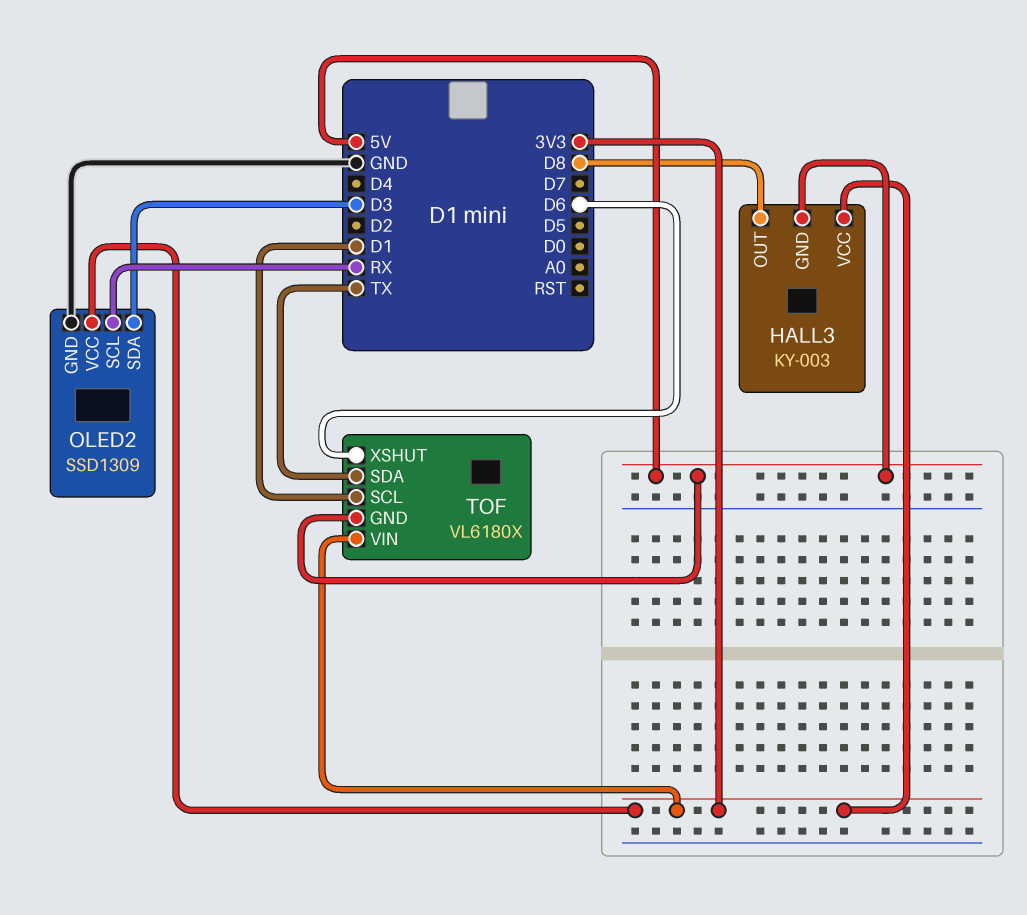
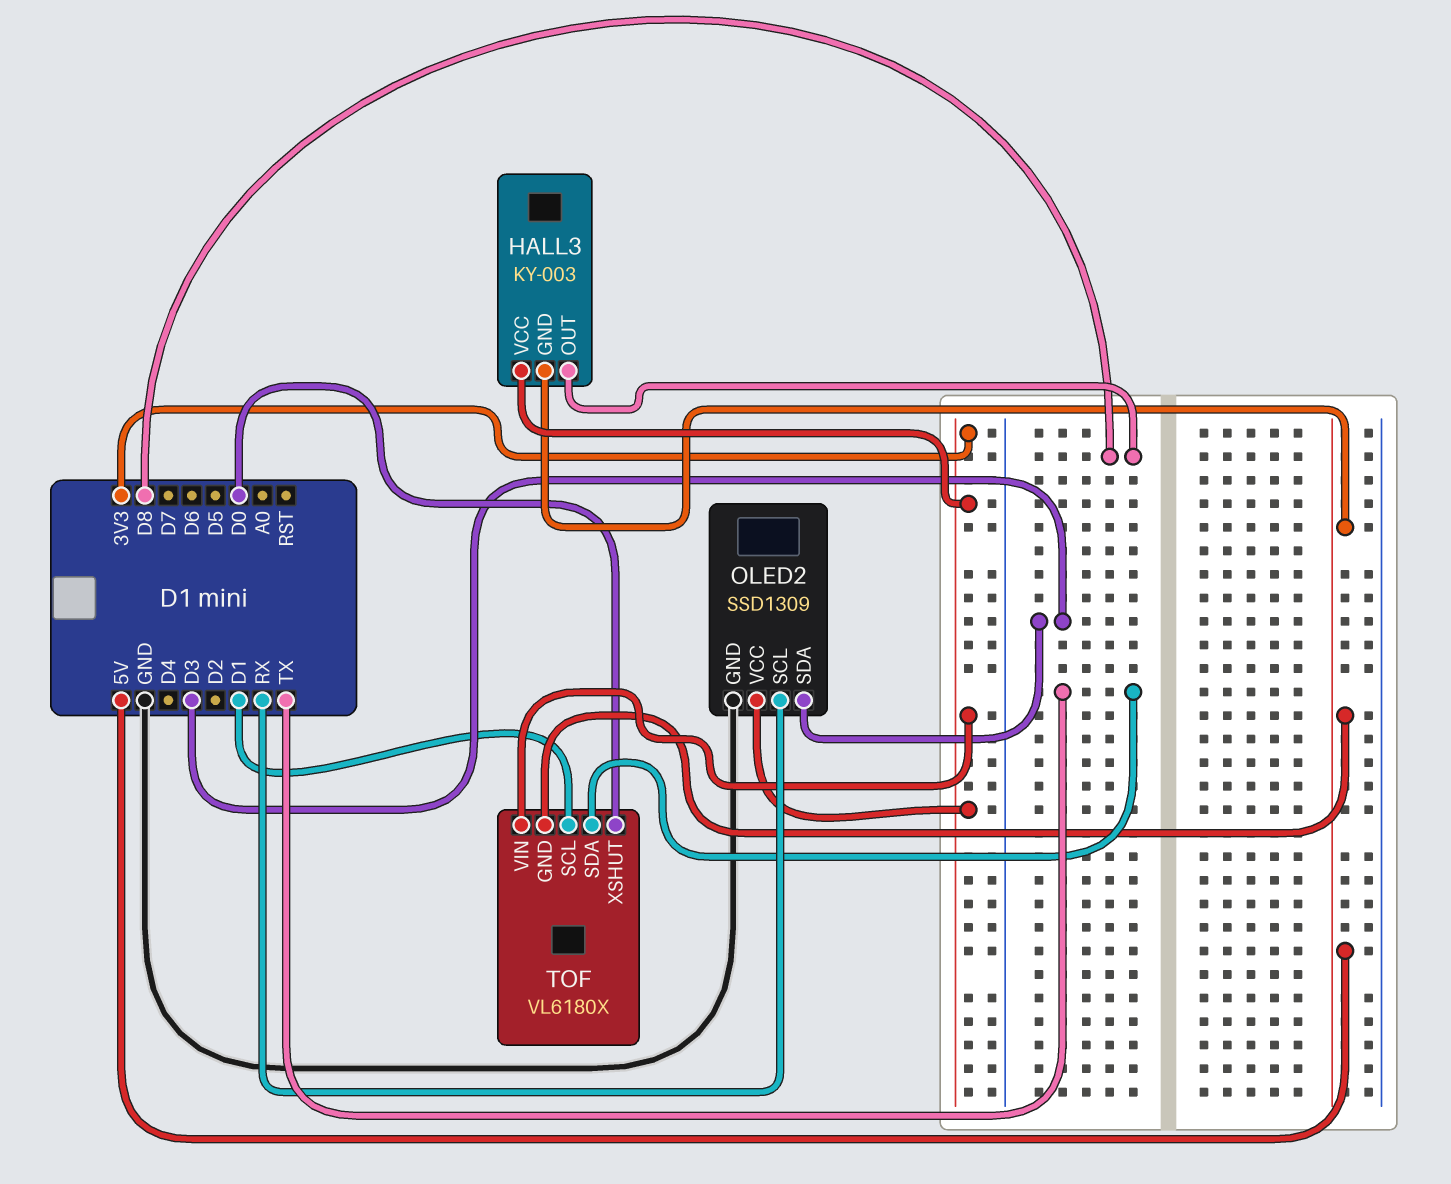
TOF pin XSHUT: D6 -> D0

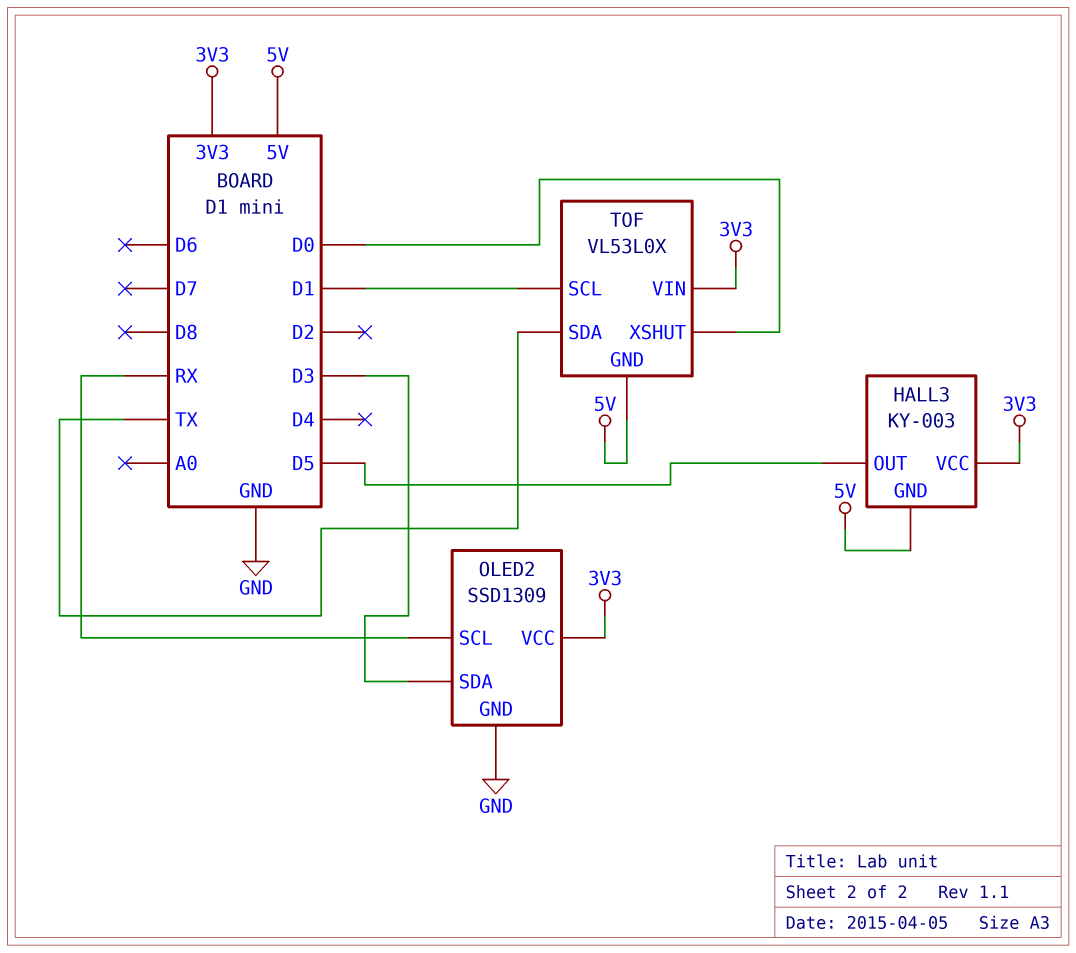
HALL3 pin OUT: D8 -> D5
TOF: VL6180X -> VL53L0X

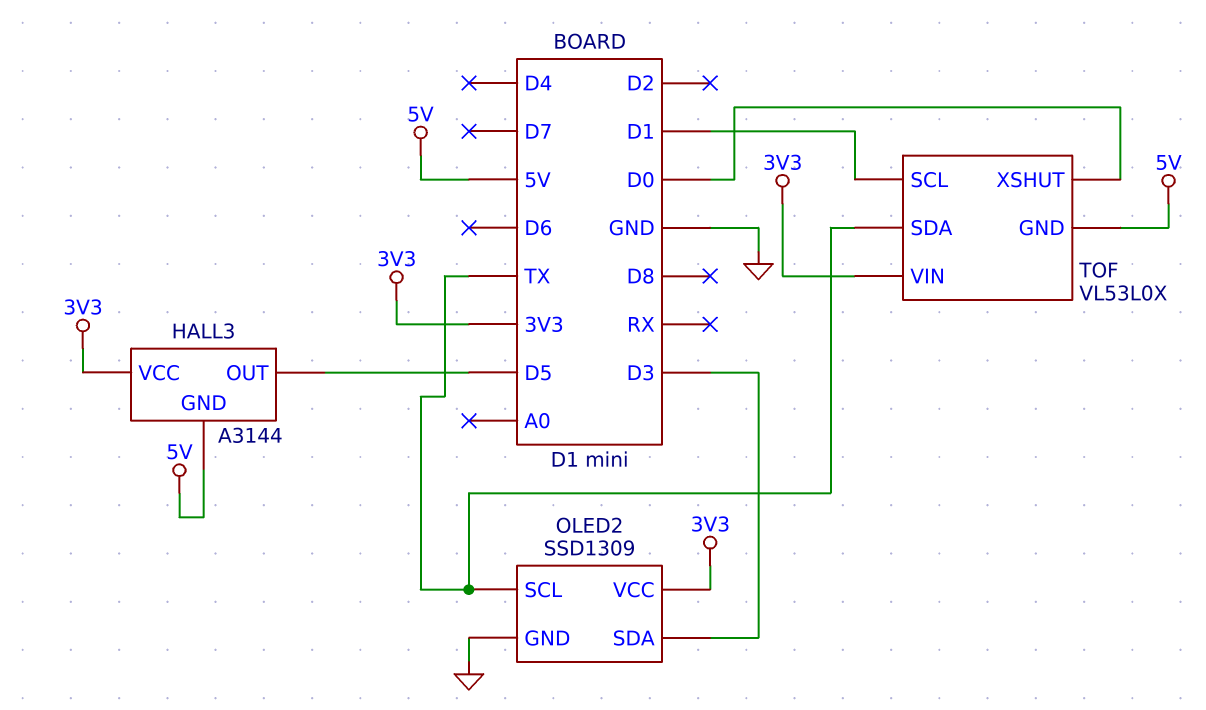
HALL3: KY-003 -> A3144
OLED2 pin SCL: RX -> TX

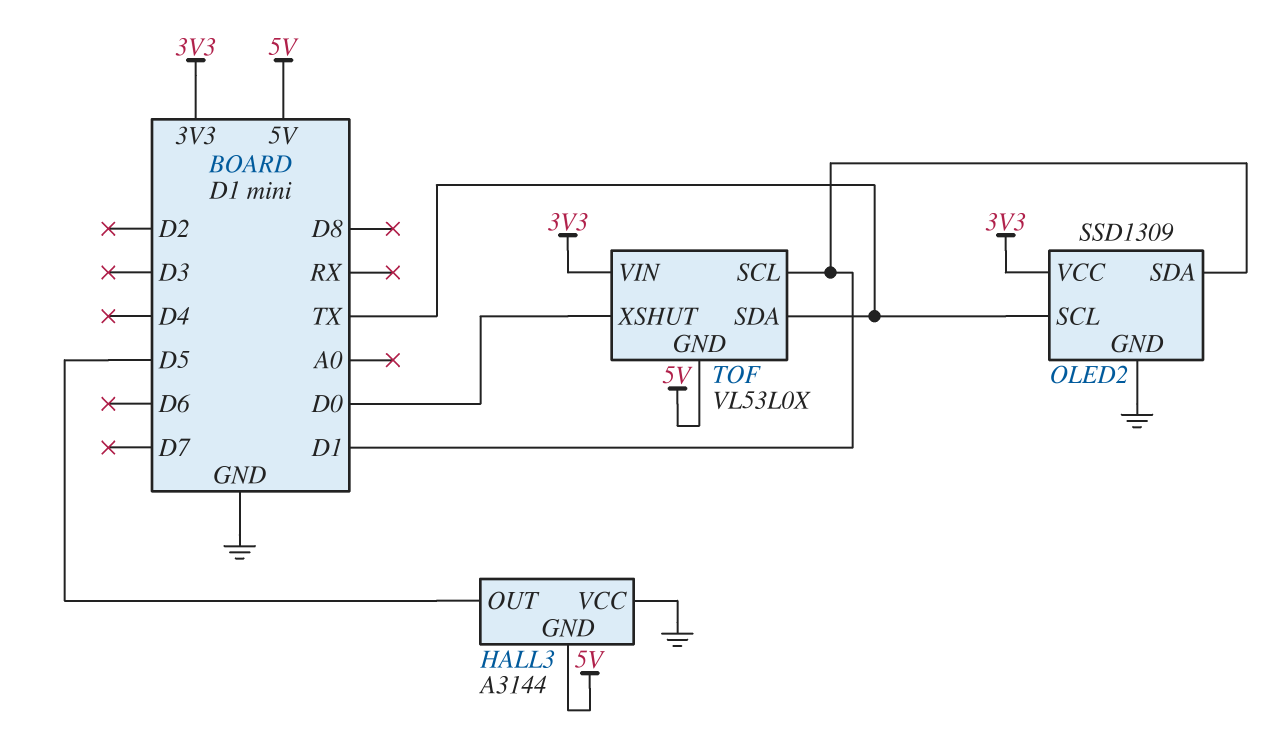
HALL3 pin VCC: 3V3 -> GND
OLED2 pin SDA: D3 -> D1

